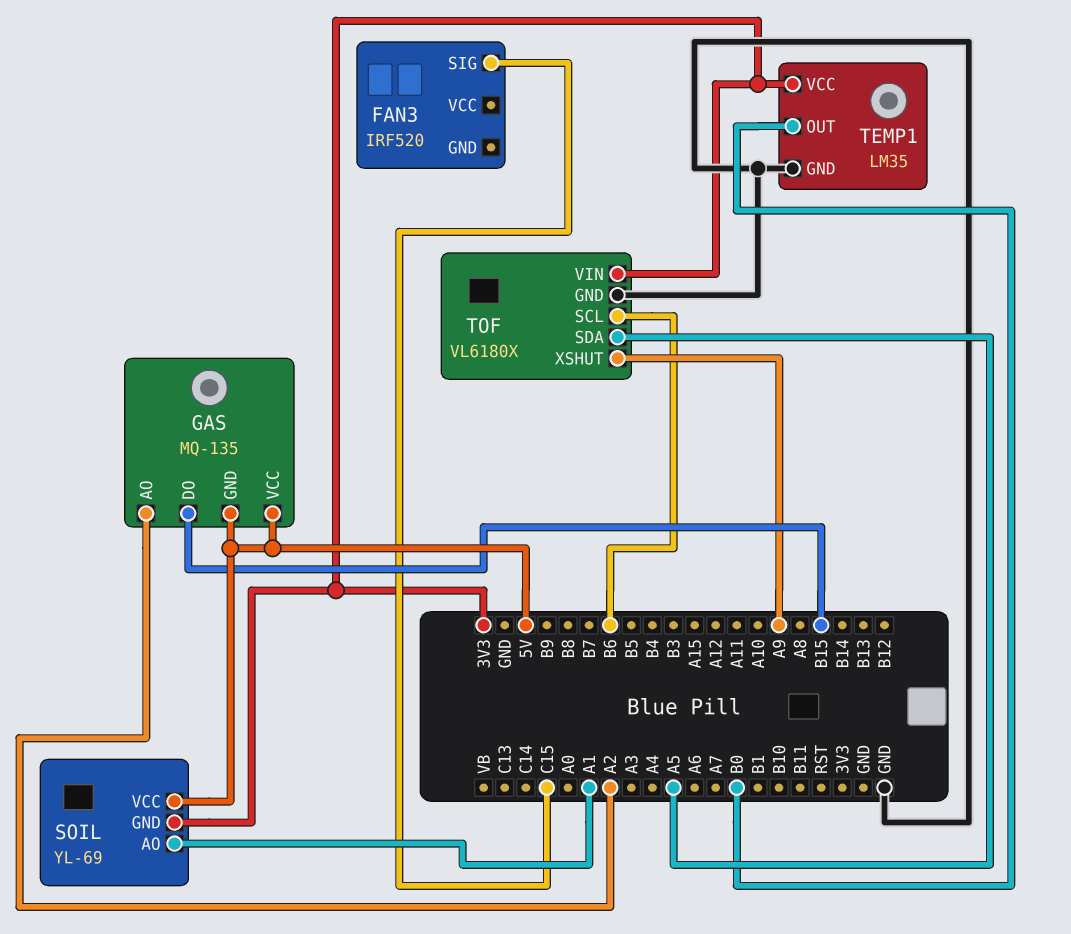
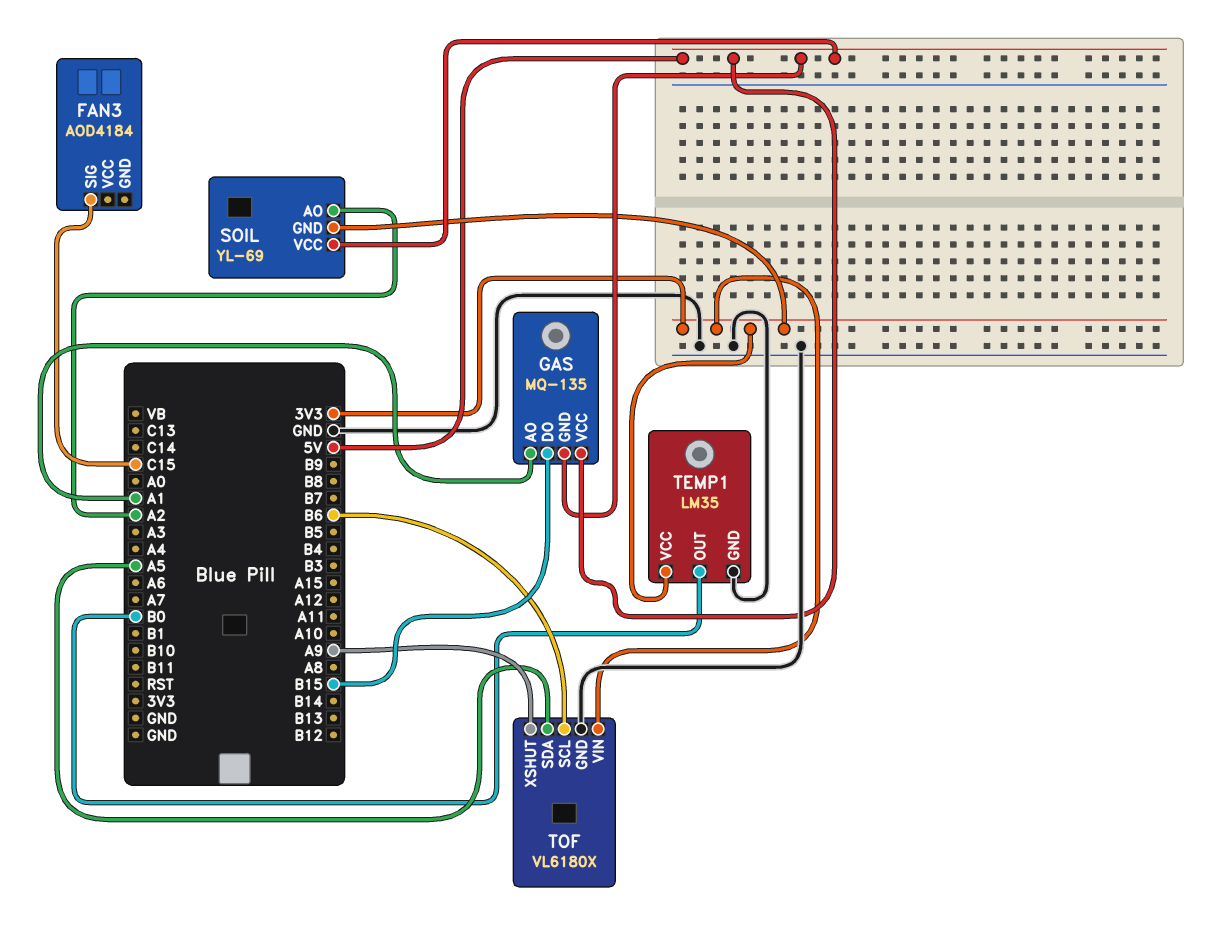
FAN3: IRF520 -> AOD4184
GAS pin AO: A2 -> A1
SOIL pin AO: A1 -> A2

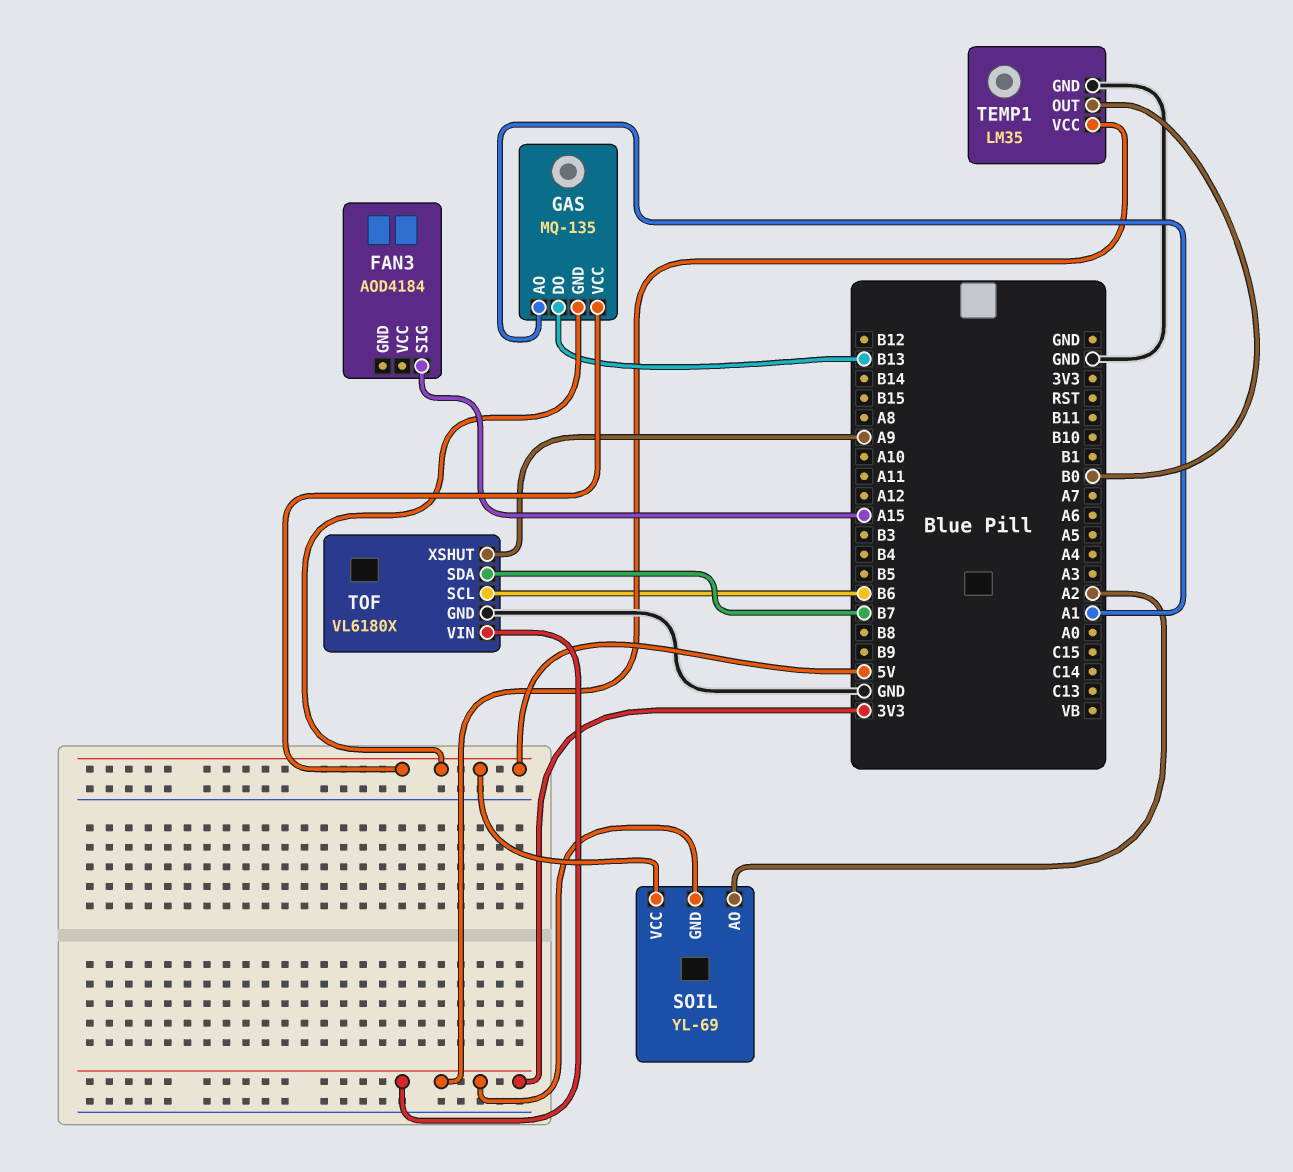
FAN3 pin SIG: C15 -> A15
GAS pin DO: B15 -> B13
TOF pin SDA: A5 -> B7

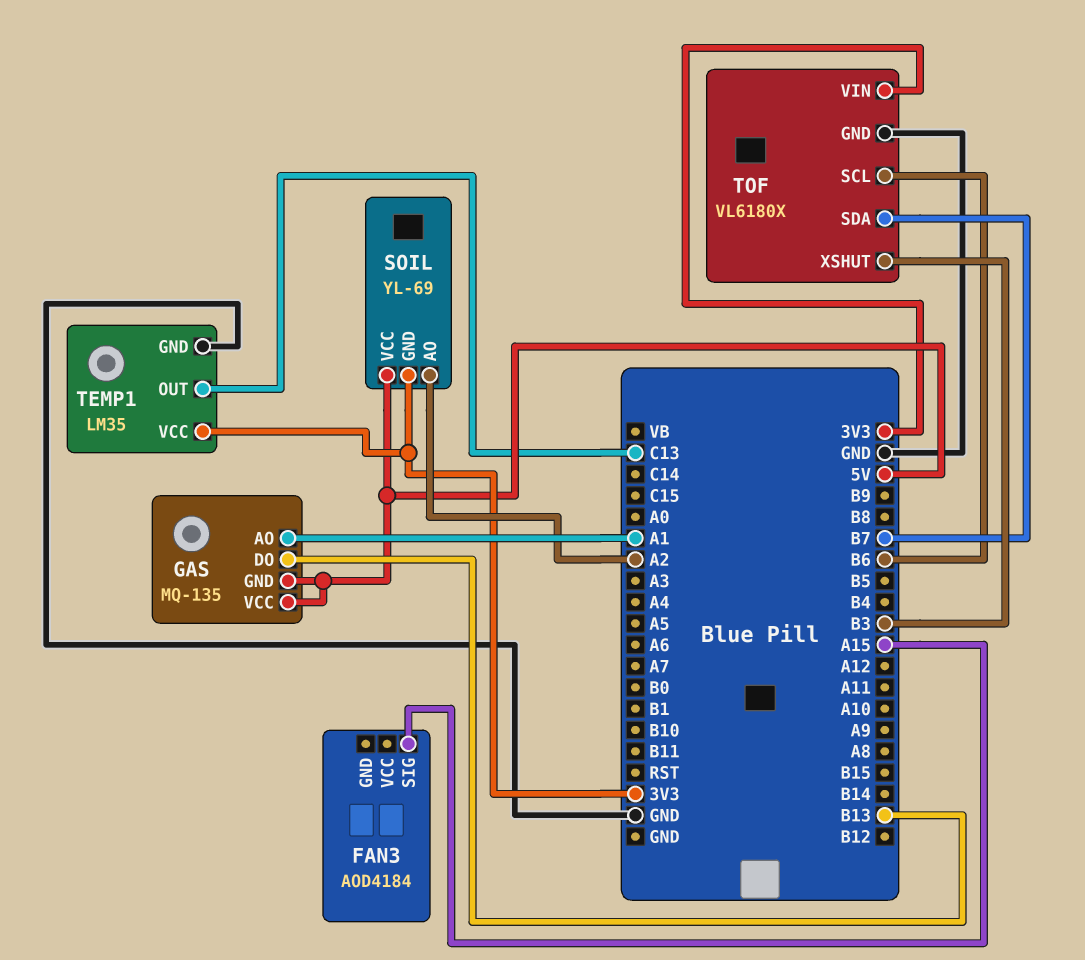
TEMP1 pin OUT: B0 -> C13
TOF pin XSHUT: A9 -> B3

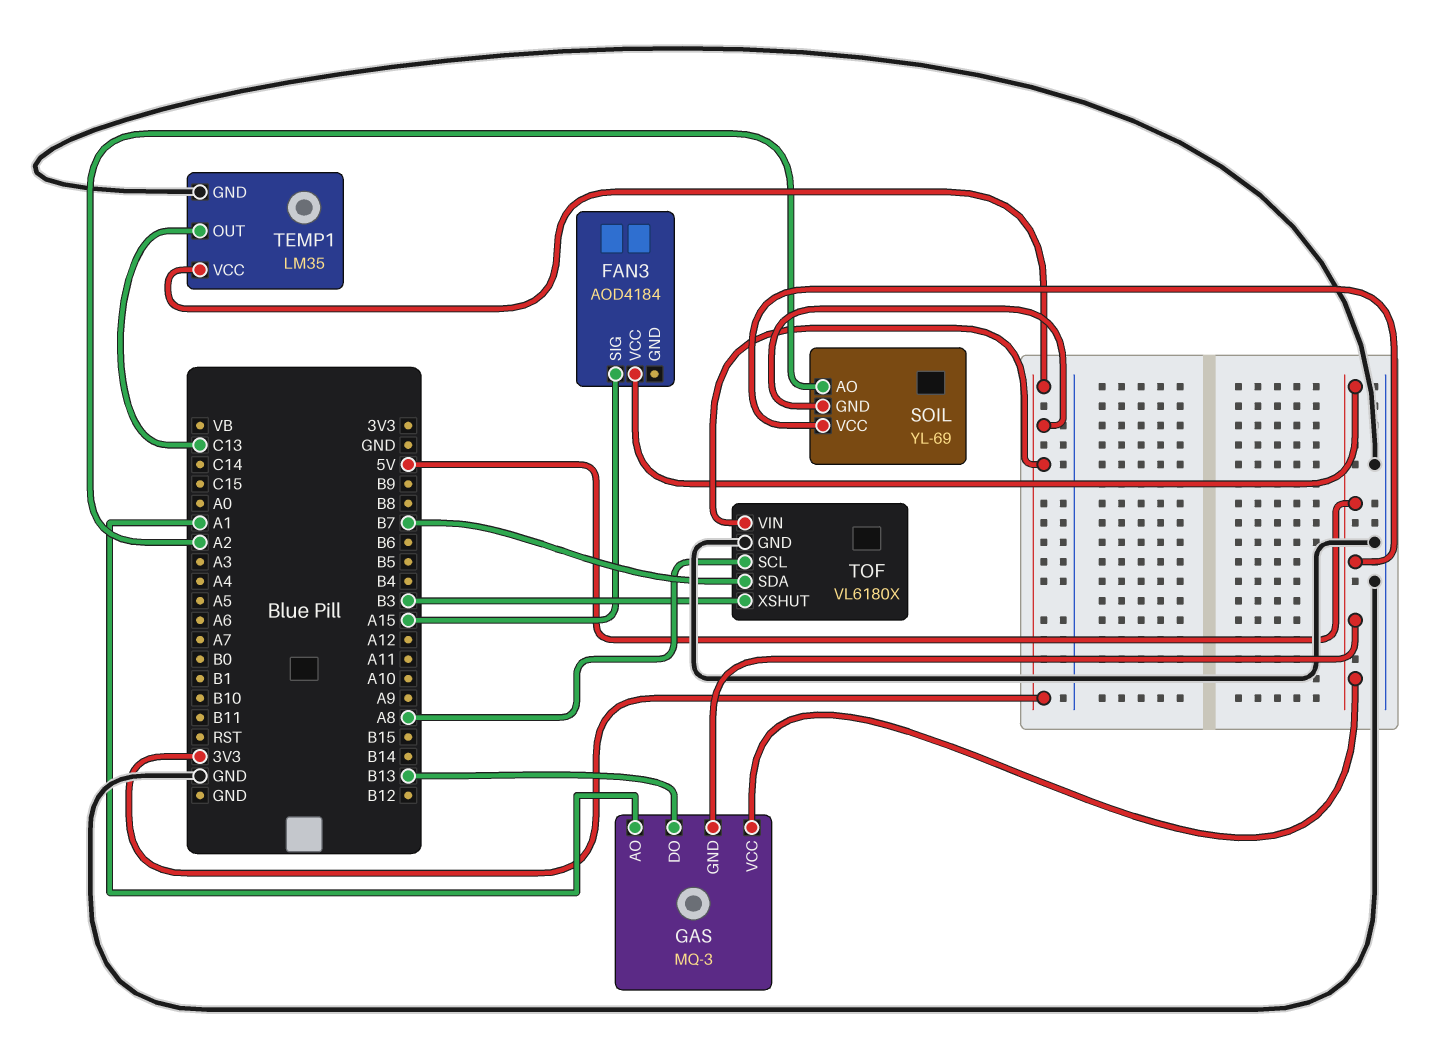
FAN3 pin VCC: none -> 5V
GAS: MQ-135 -> MQ-3
TOF pin SCL: B6 -> A8

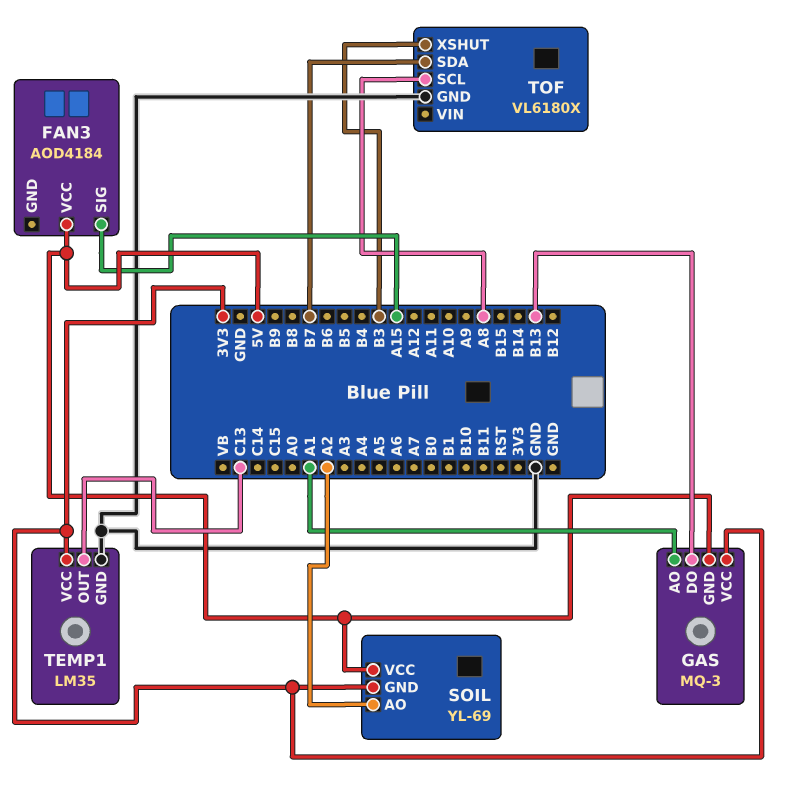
GAS pin VCC: 5V -> 3V3
TOF pin VIN: 3V3 -> none

